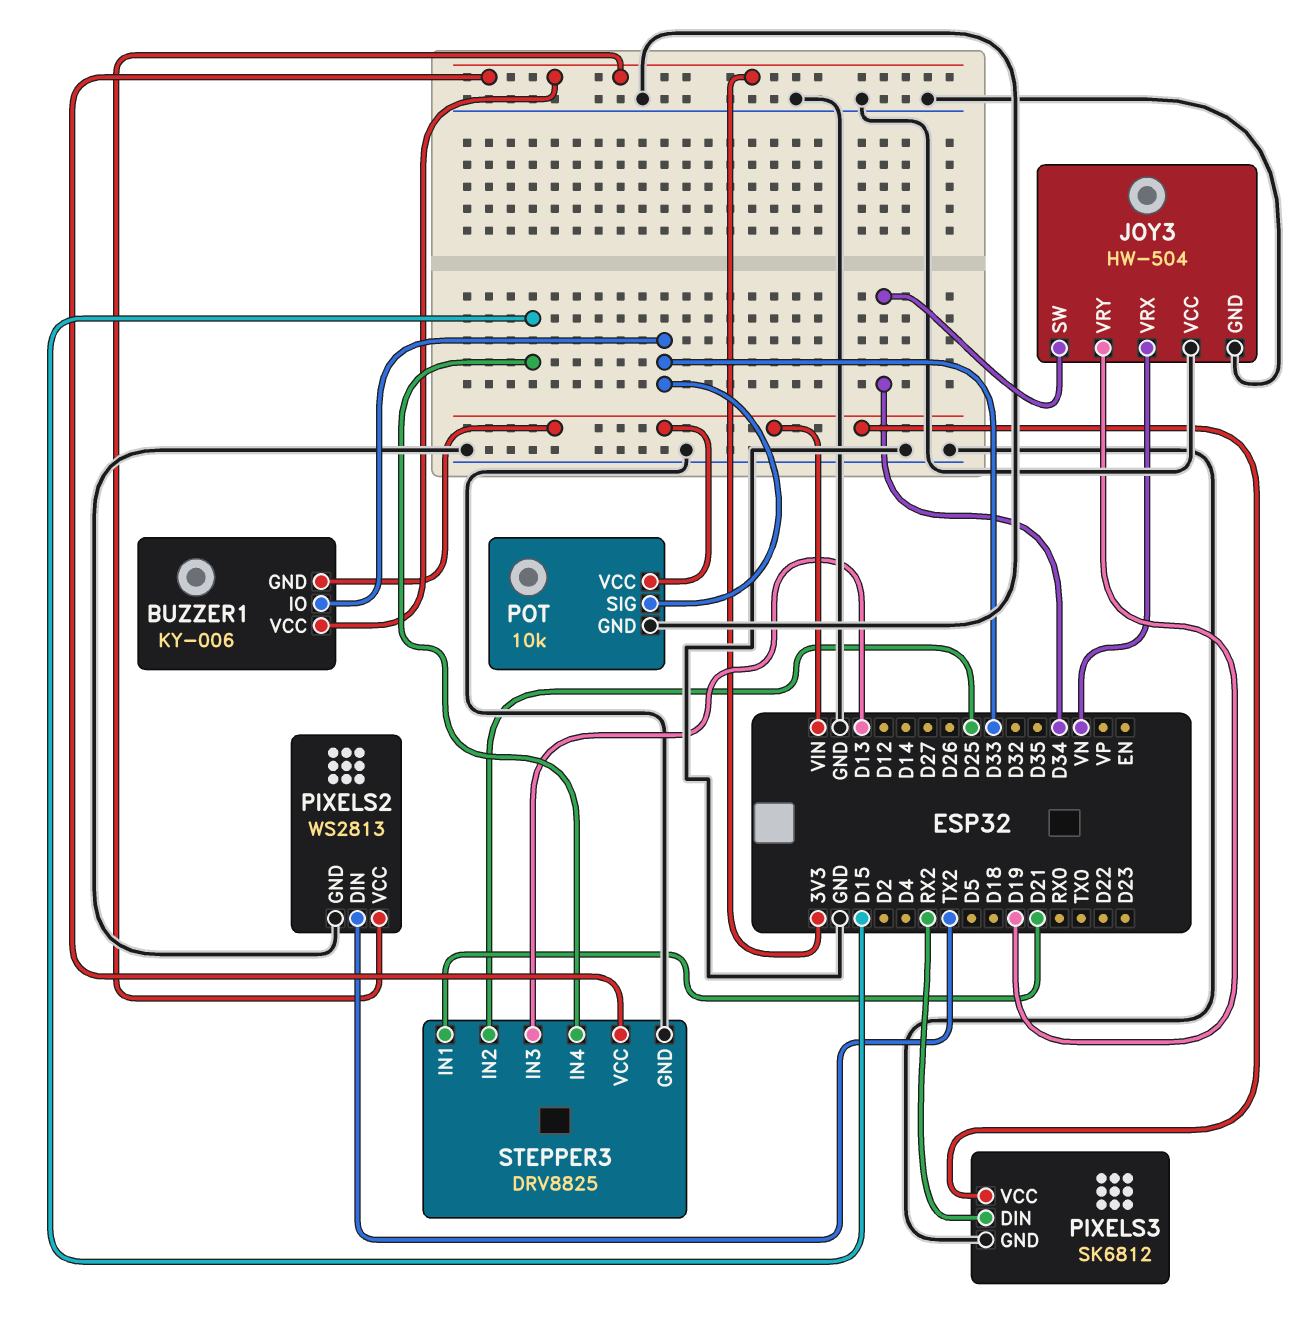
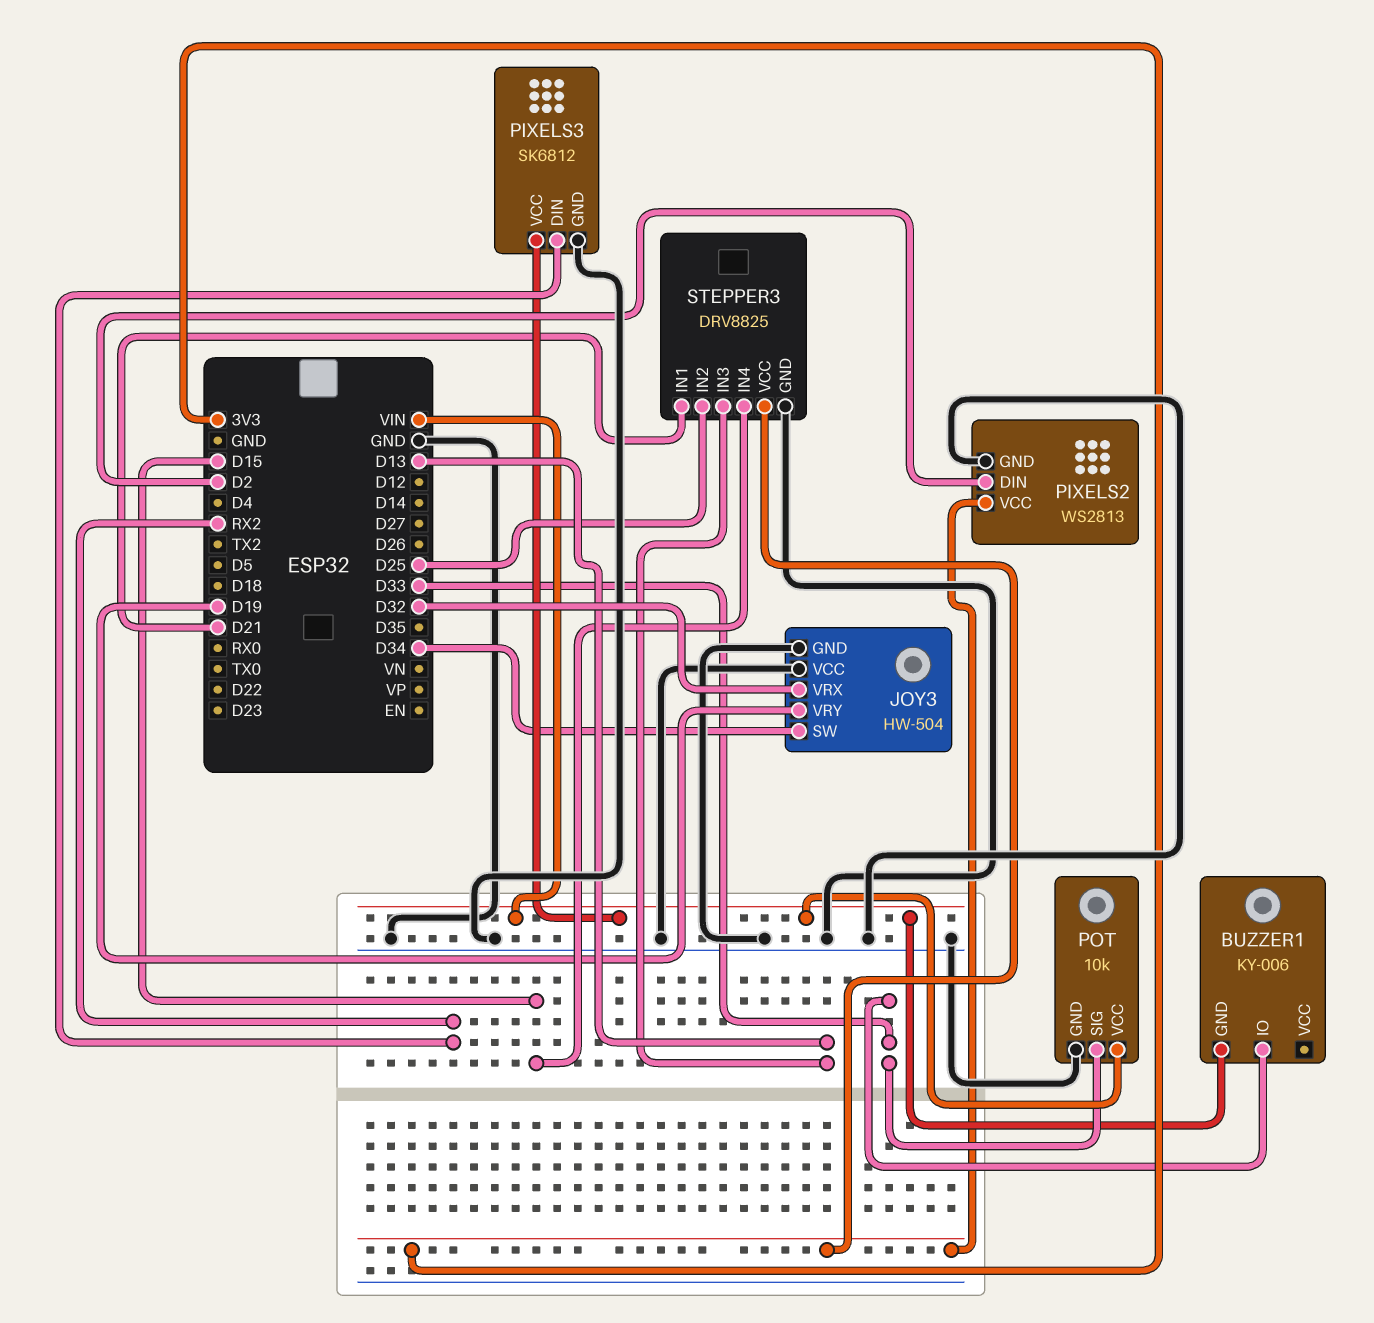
BUZZER1 pin VCC: 3V3 -> none
JOY3 pin VRX: VN -> D32
PIXELS2 pin DIN: TX2 -> D2

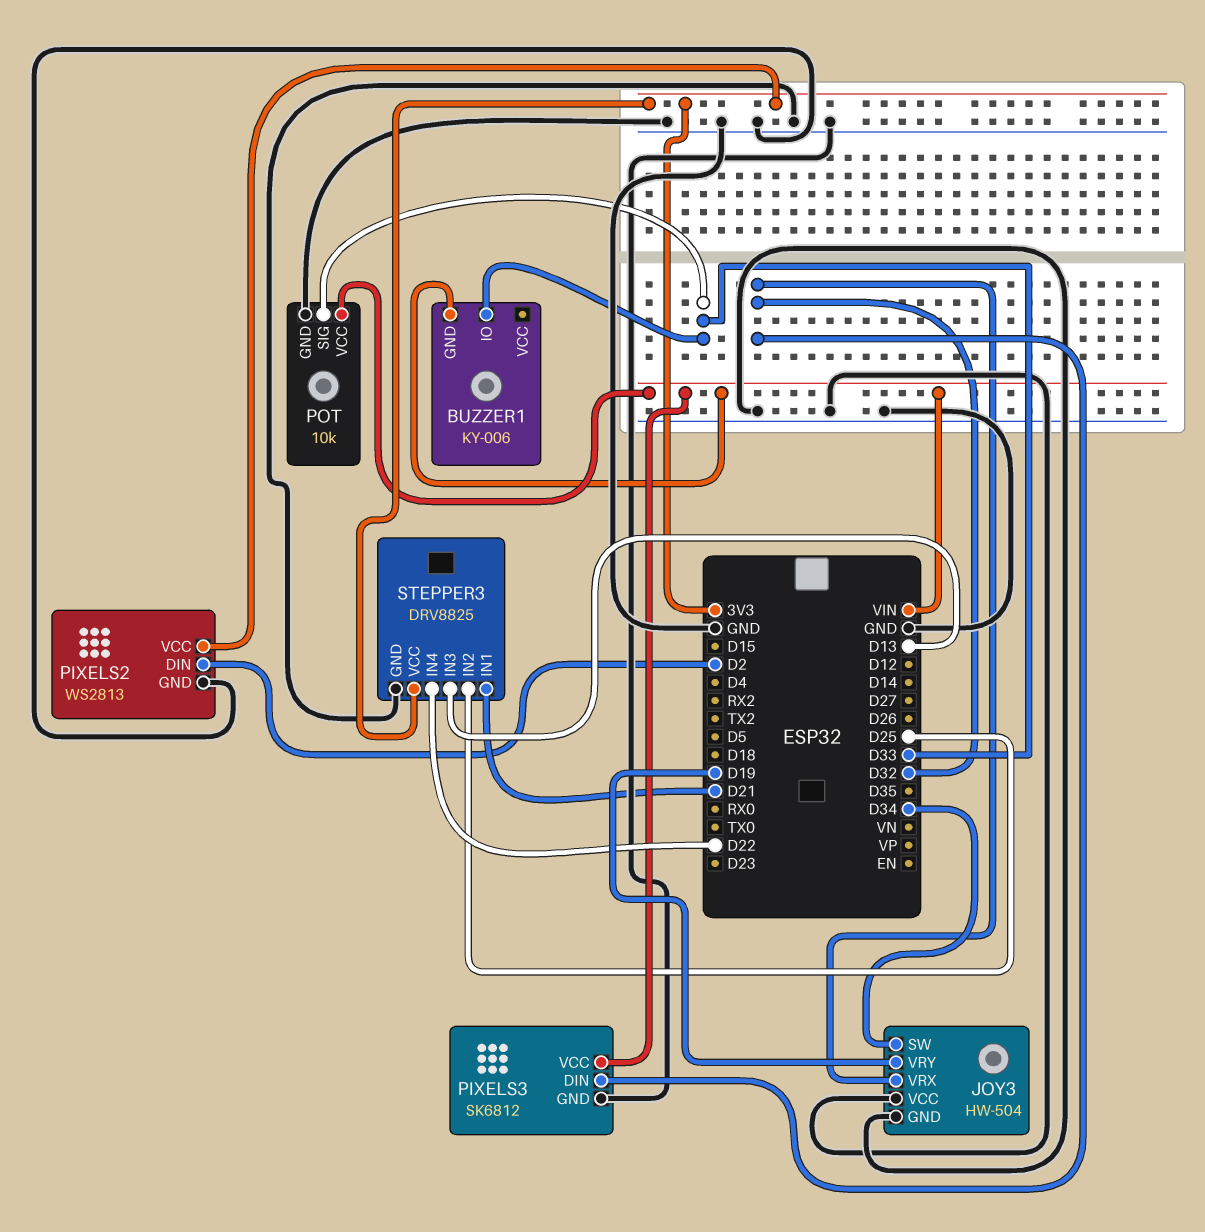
PIXELS3 pin DIN: RX2 -> D32
STEPPER3 pin IN4: D15 -> D22

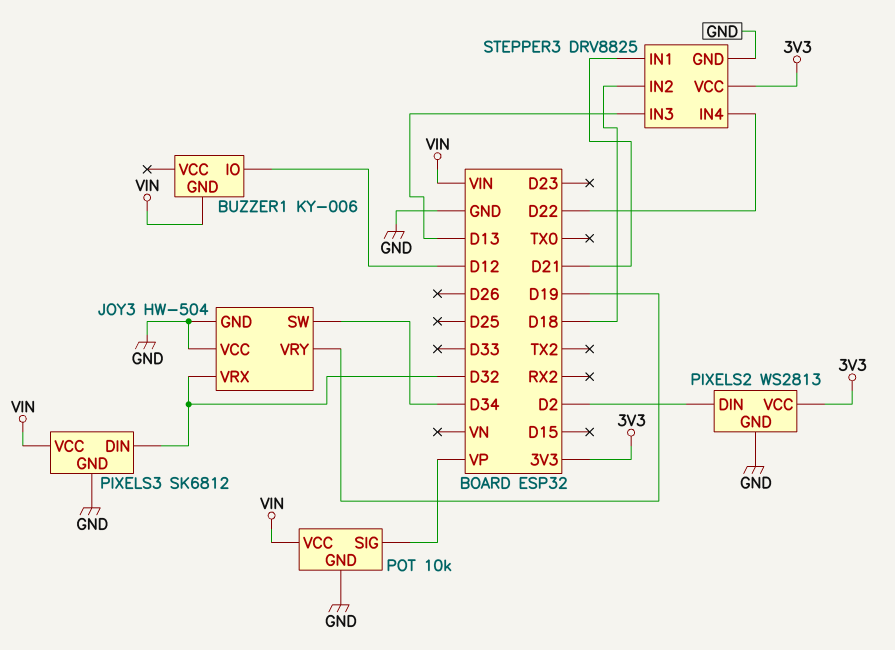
BUZZER1 pin IO: D33 -> D12
POT pin SIG: D33 -> VP
STEPPER3 pin IN2: D25 -> D18

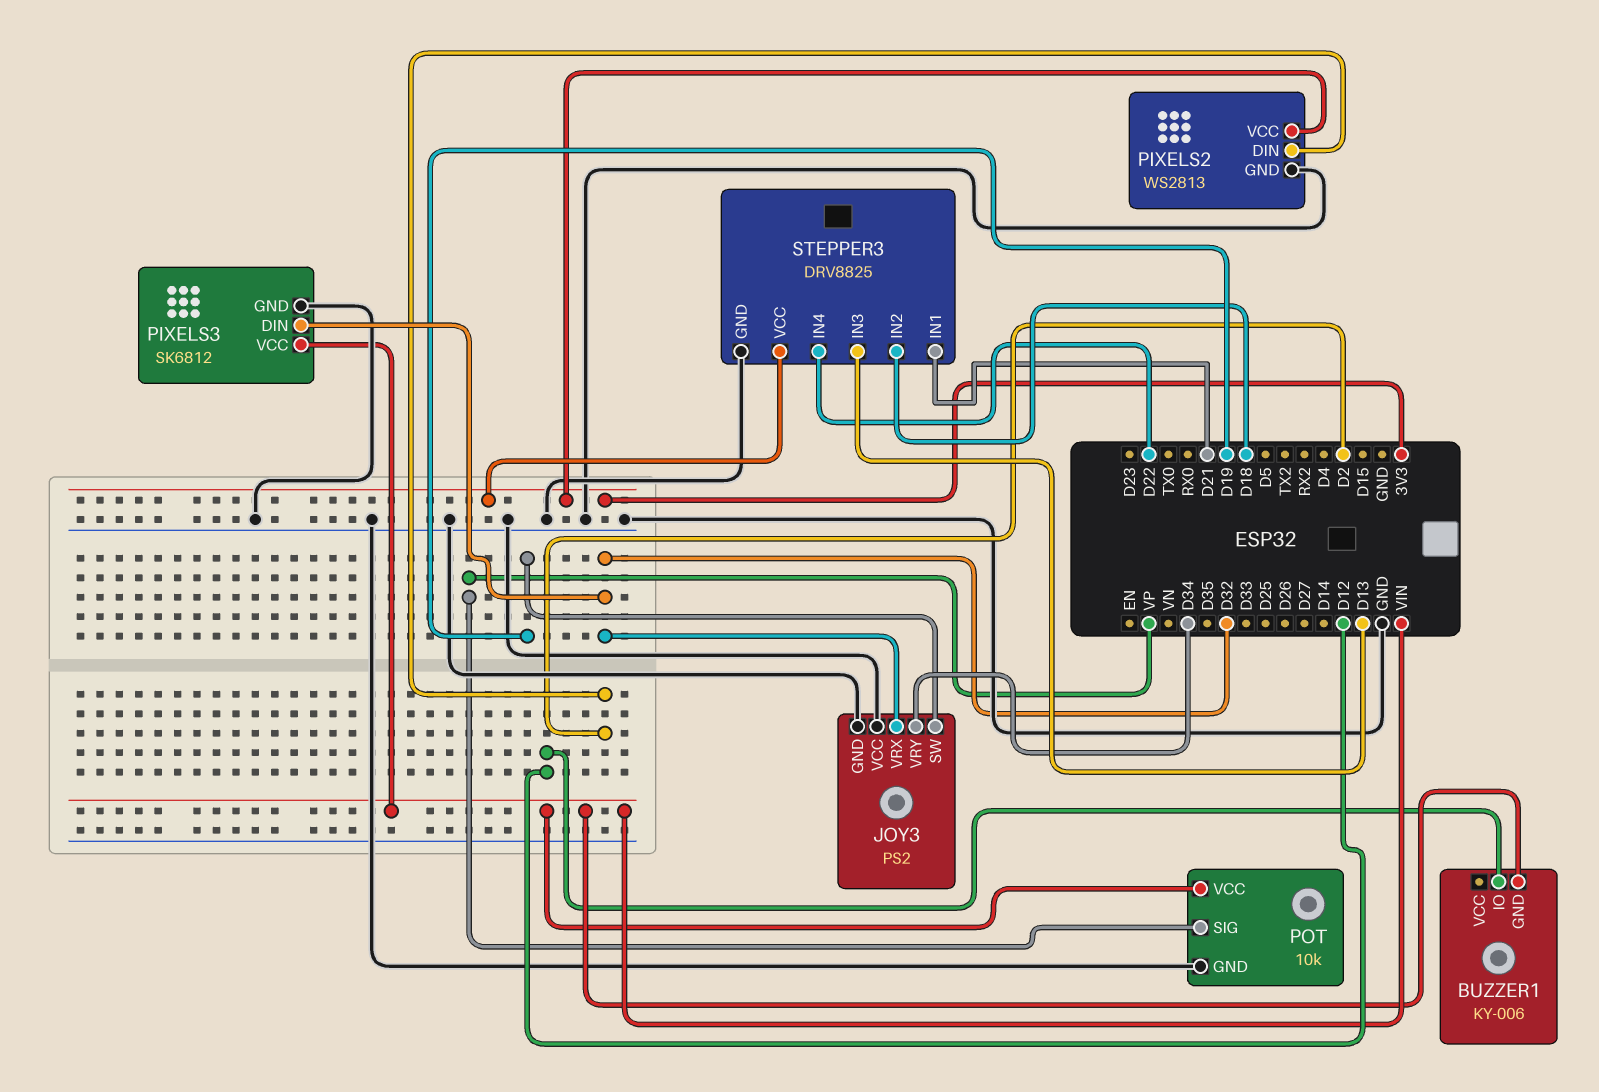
JOY3: HW-504 -> PS2
JOY3 pin SW: D34 -> D19
JOY3 pin VRY: D19 -> D34

